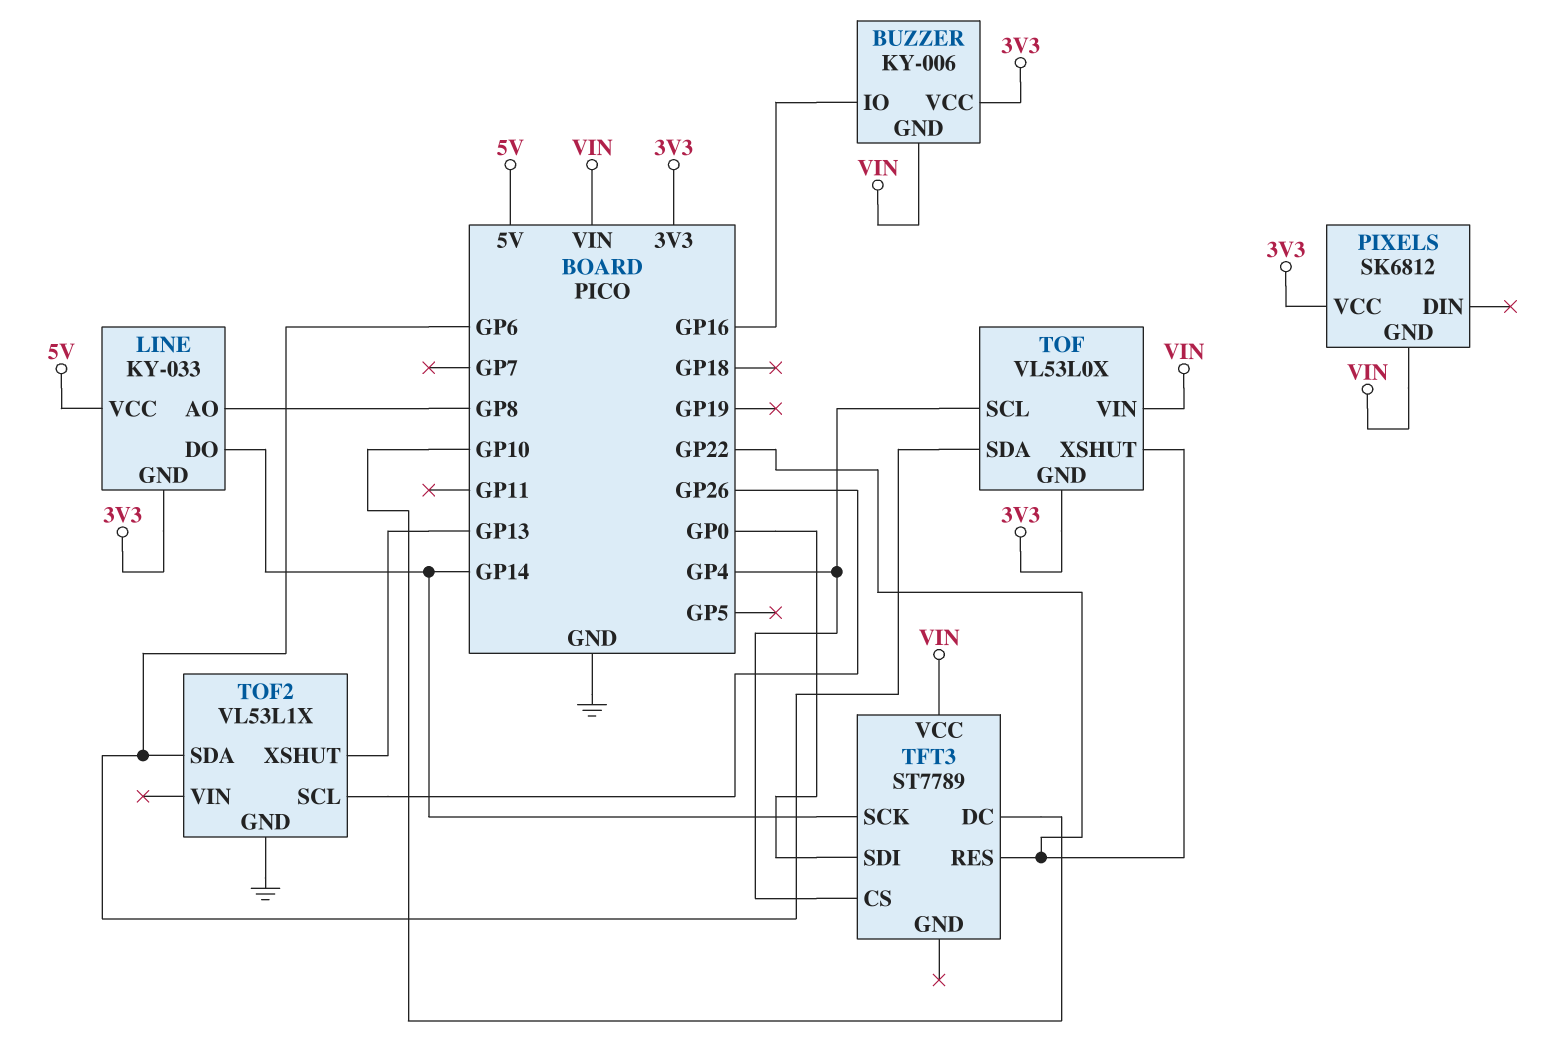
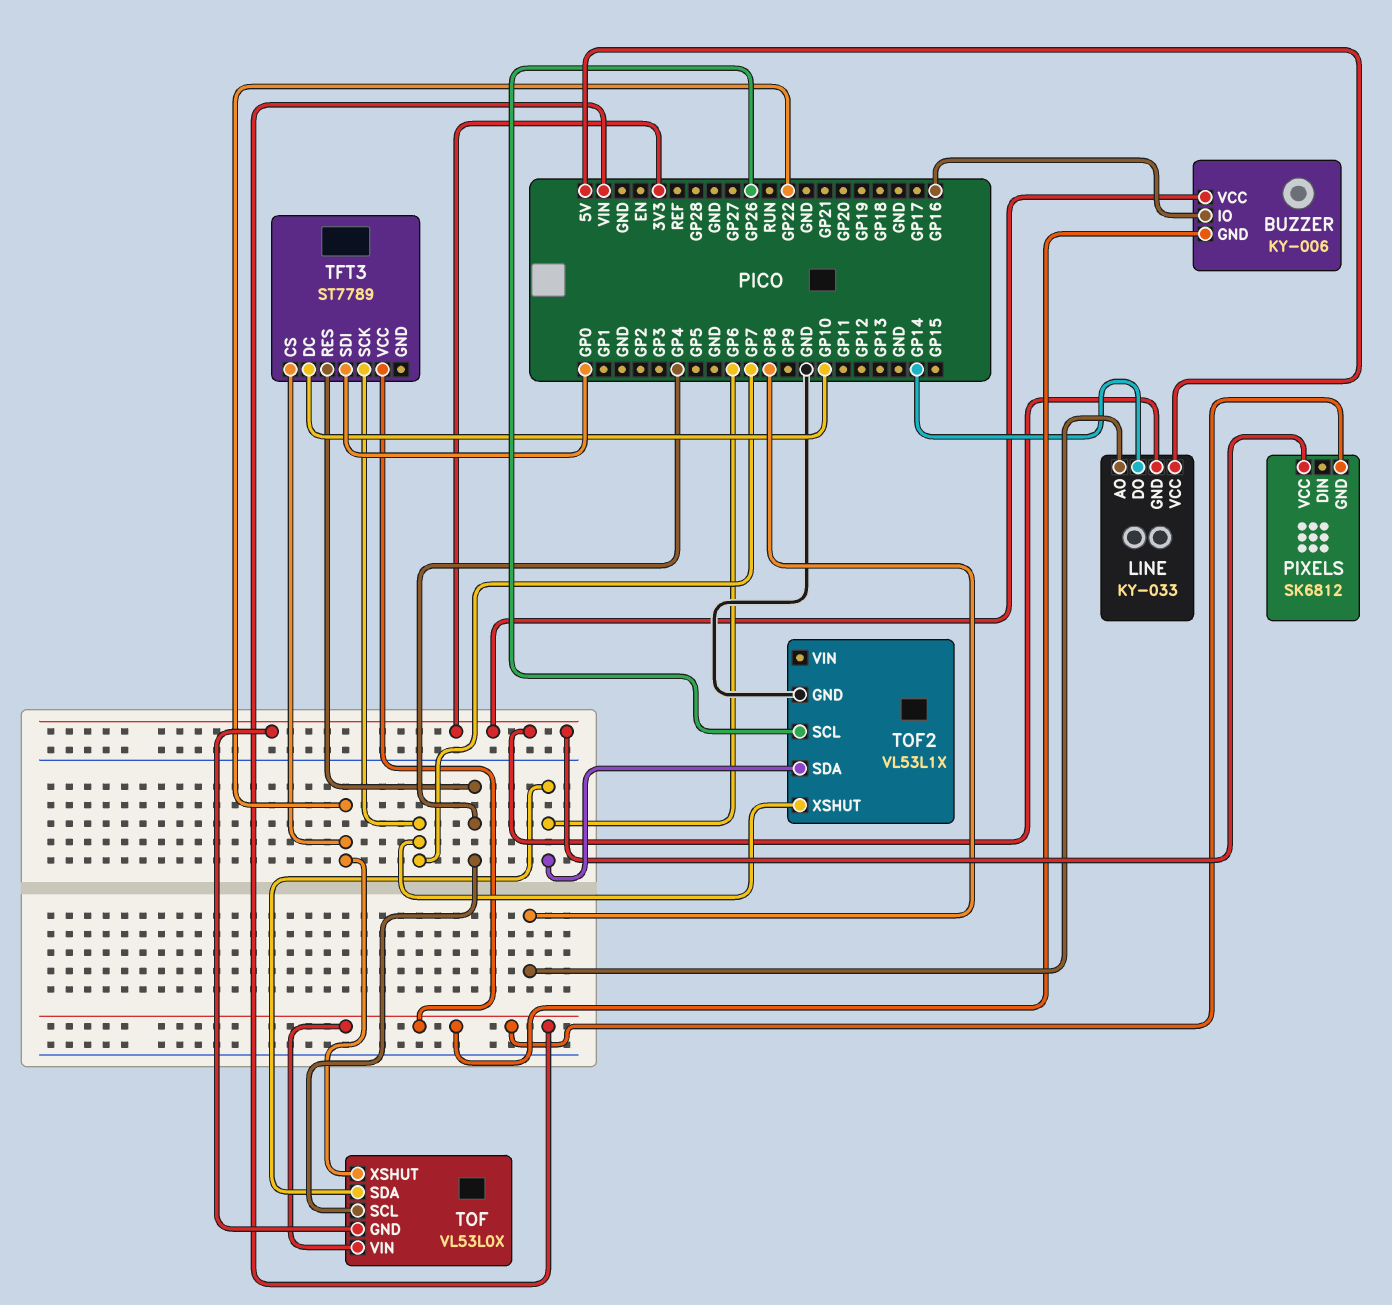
TFT3 pin CS: GP4 -> GP22
TFT3 pin RES: GP22 -> GP4
TFT3 pin SCK: GP14 -> GP7
TOF2 pin XSHUT: GP13 -> GP7

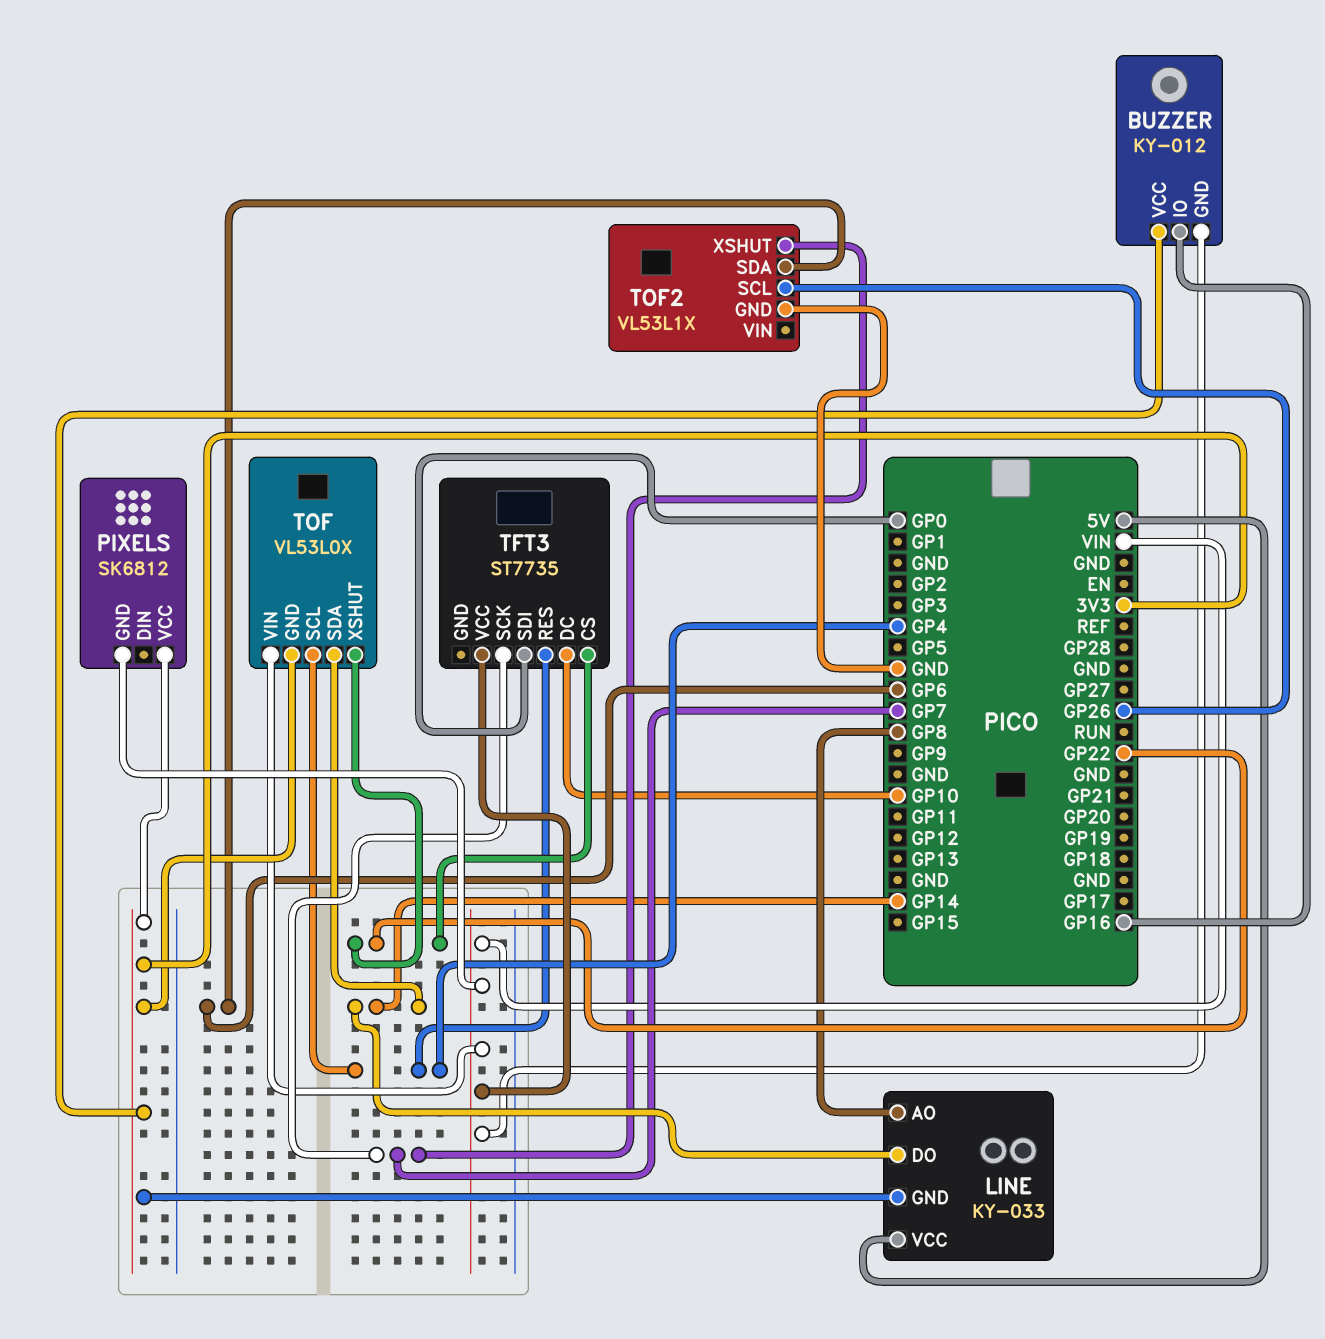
BUZZER: KY-006 -> KY-012
TFT3: ST7789 -> ST7735
TOF pin SDA: GP6 -> GP14

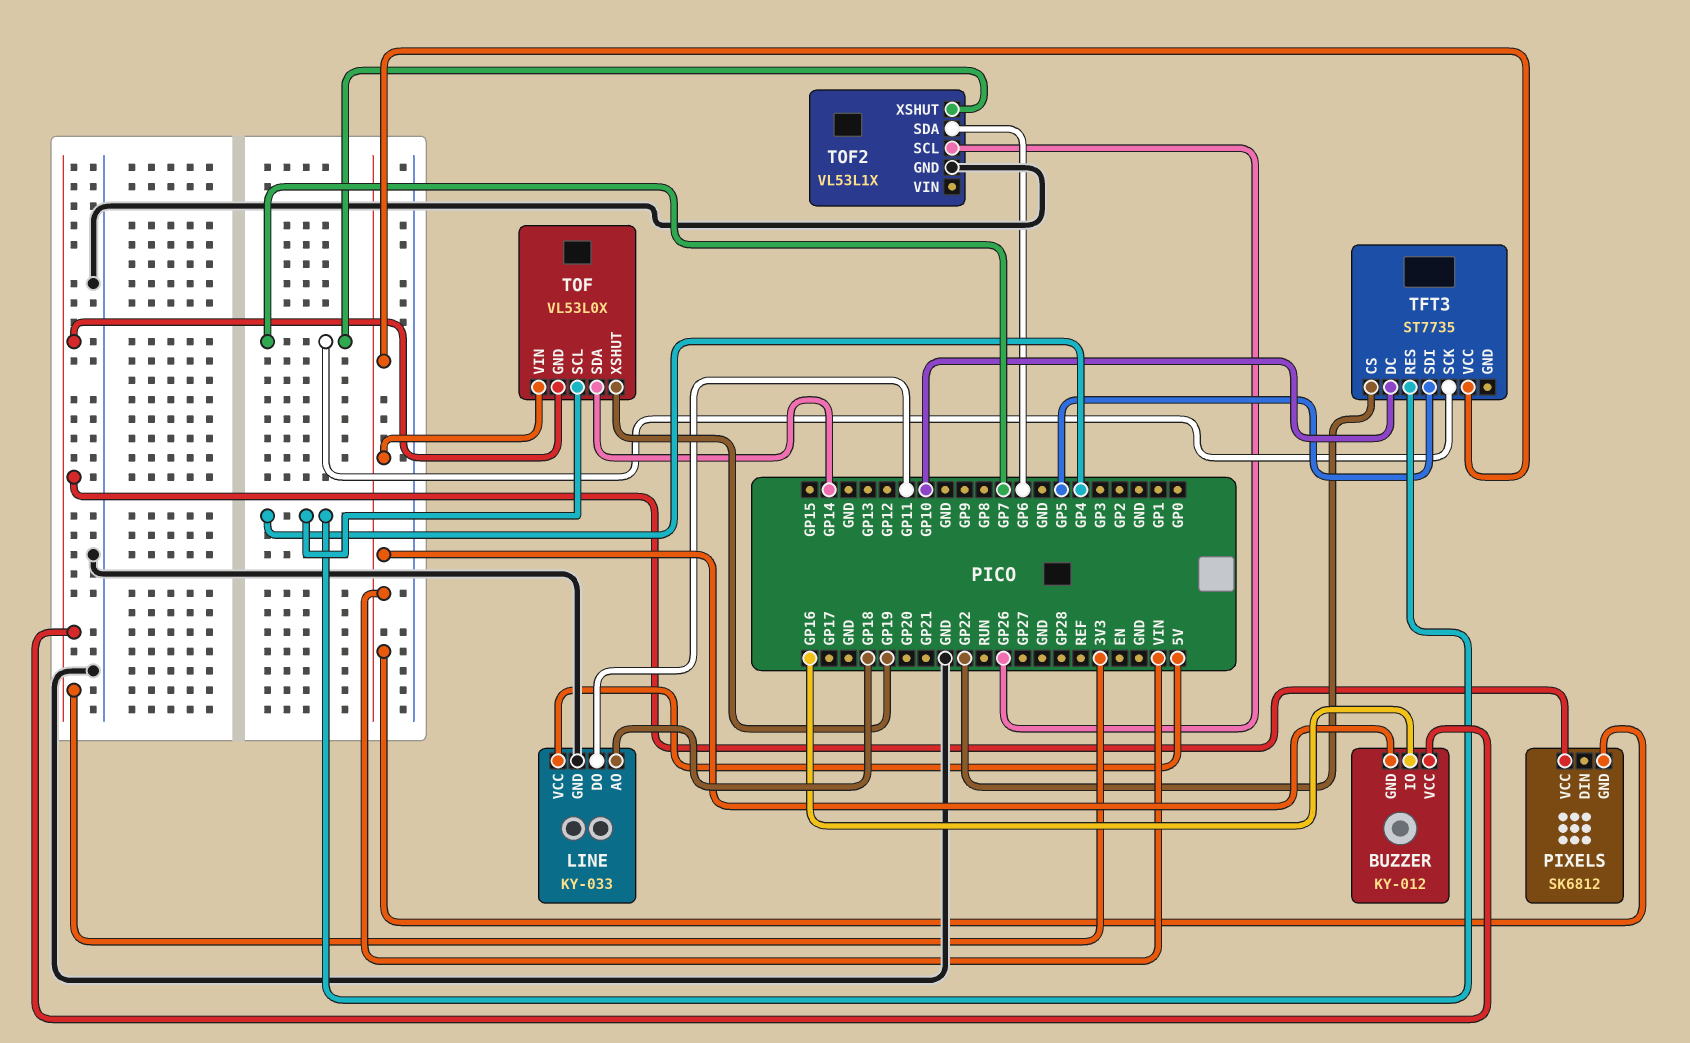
LINE pin AO: GP8 -> GP18
LINE pin DO: GP14 -> GP11
LINE pin GND: 3V3 -> GND
TFT3 pin SDI: GP0 -> GP5
TOF pin XSHUT: GP22 -> GP19

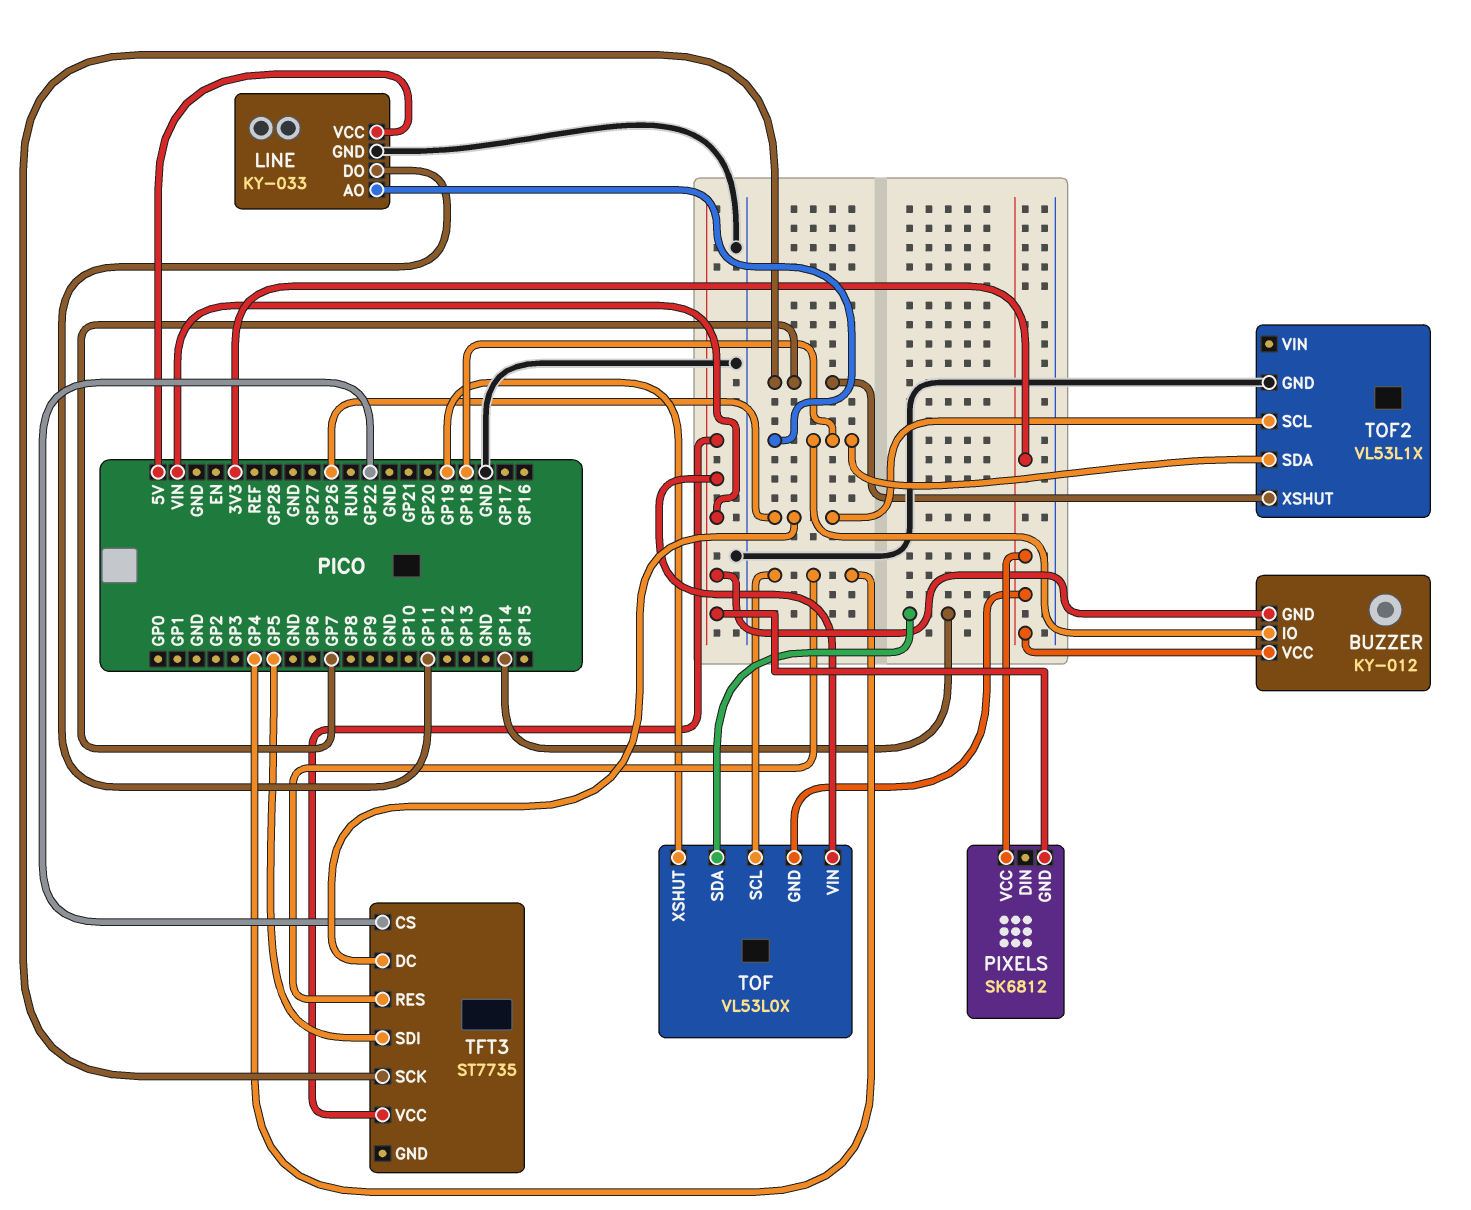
BUZZER pin IO: GP16 -> GP18
TFT3 pin DC: GP10 -> GP26
TOF2 pin SDA: GP6 -> GP18

